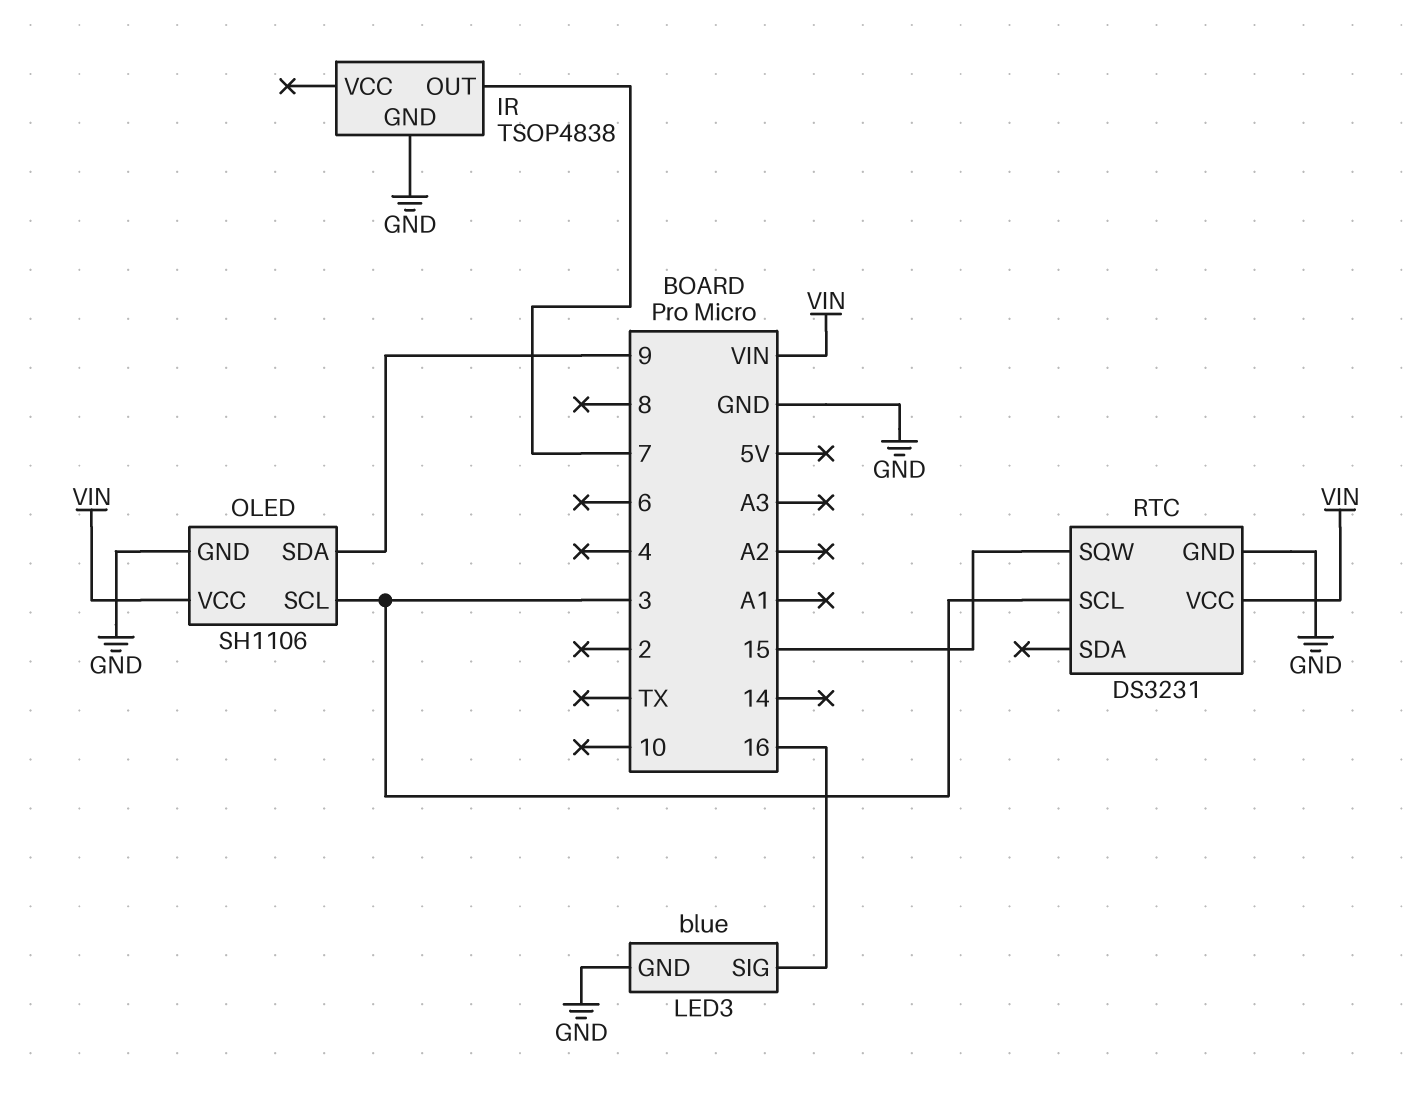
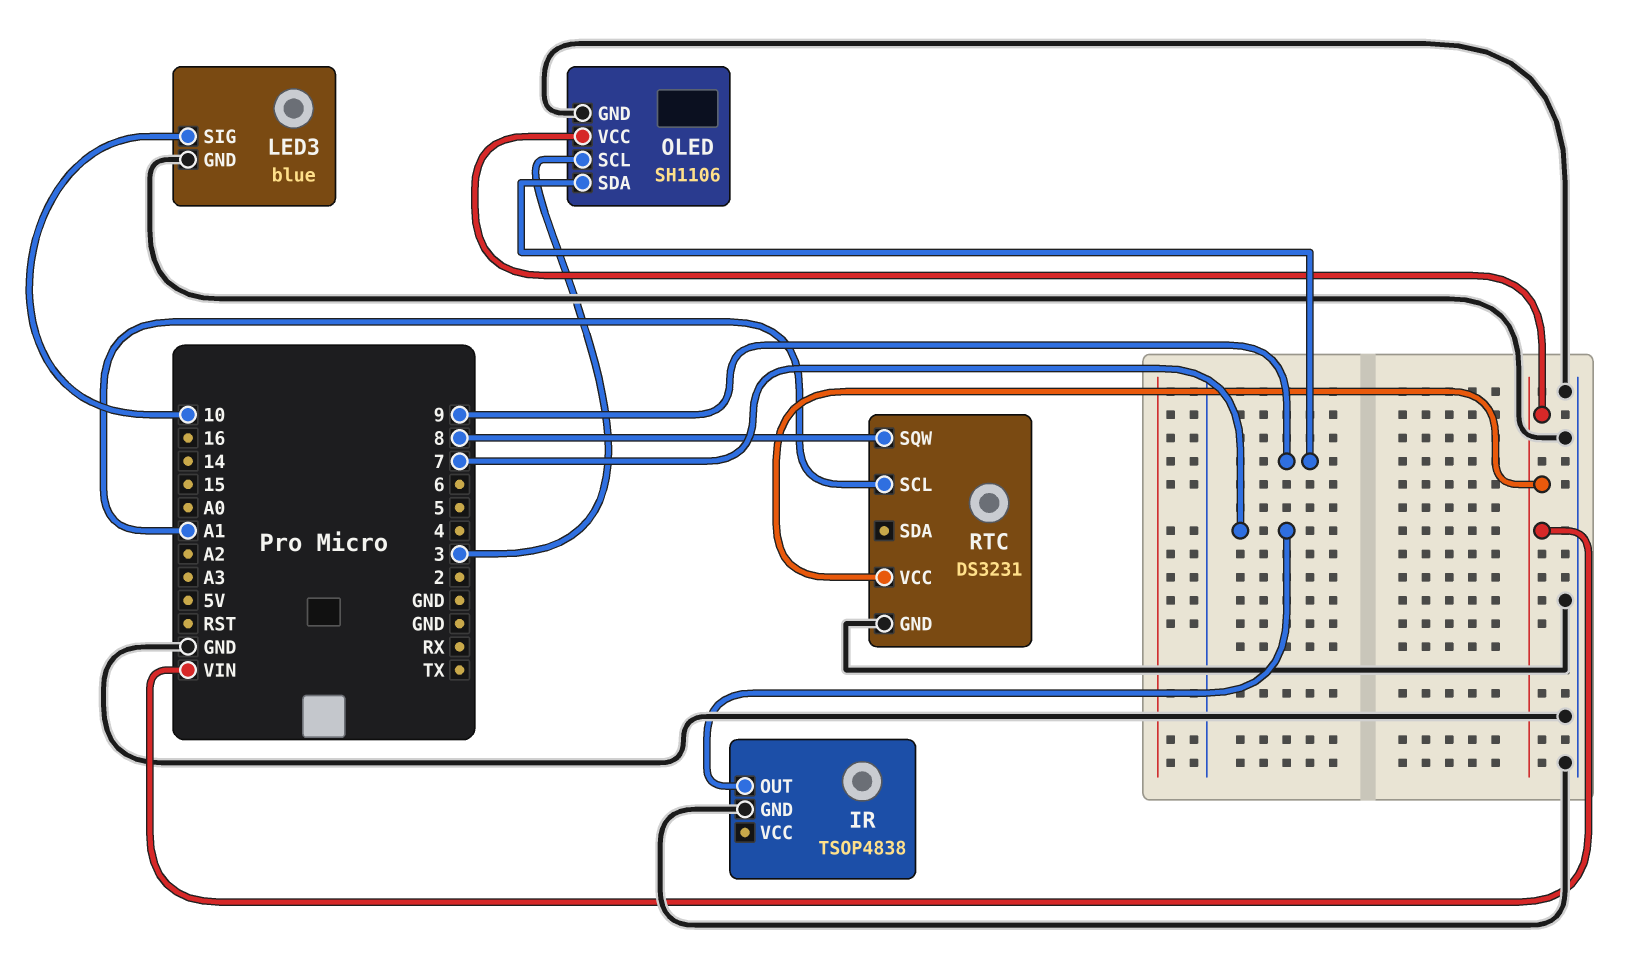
LED3 pin SIG: 16 -> 10
RTC pin SCL: 3 -> A1
RTC pin SQW: 15 -> 8

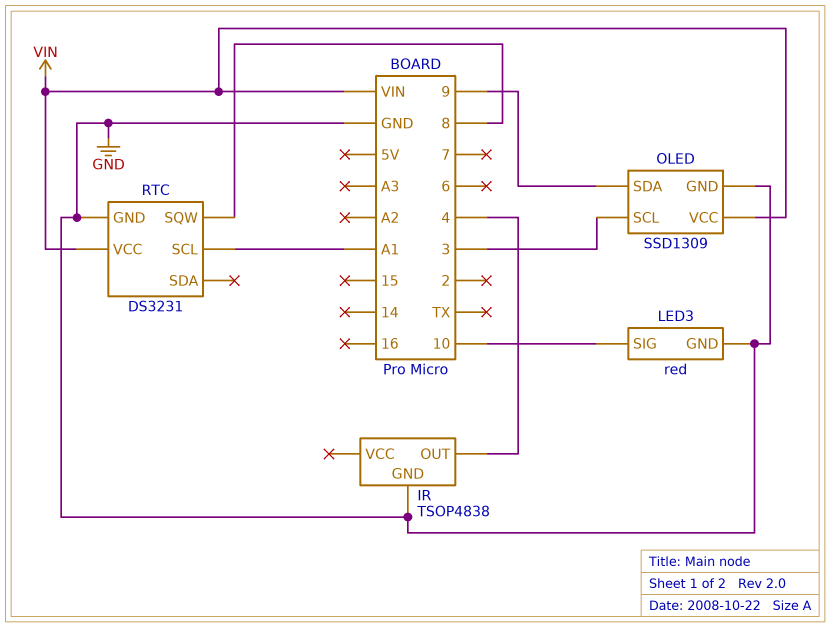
IR pin OUT: 7 -> 4
LED3: blue -> red
OLED: SH1106 -> SSD1309

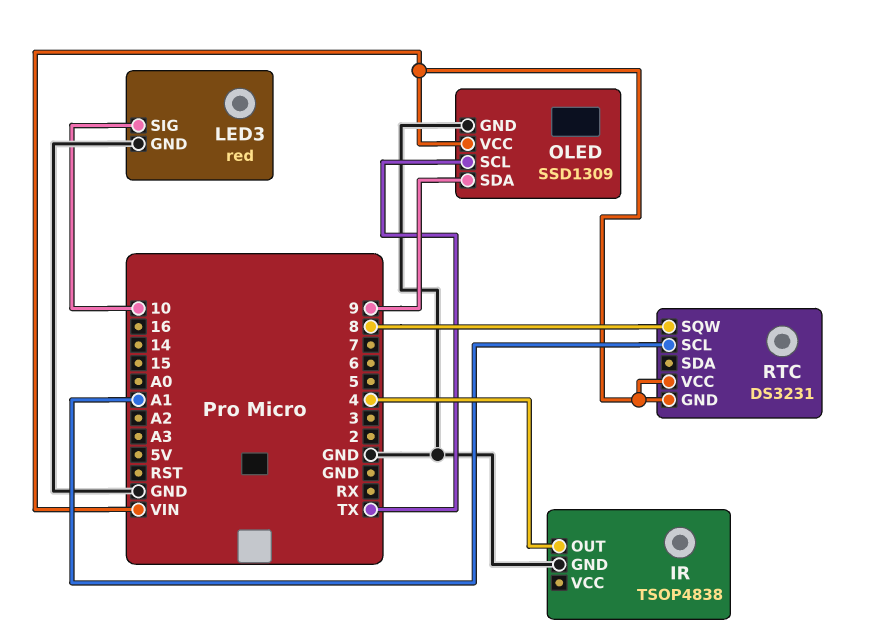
OLED pin SCL: 3 -> TX
RTC pin GND: GND -> VIN

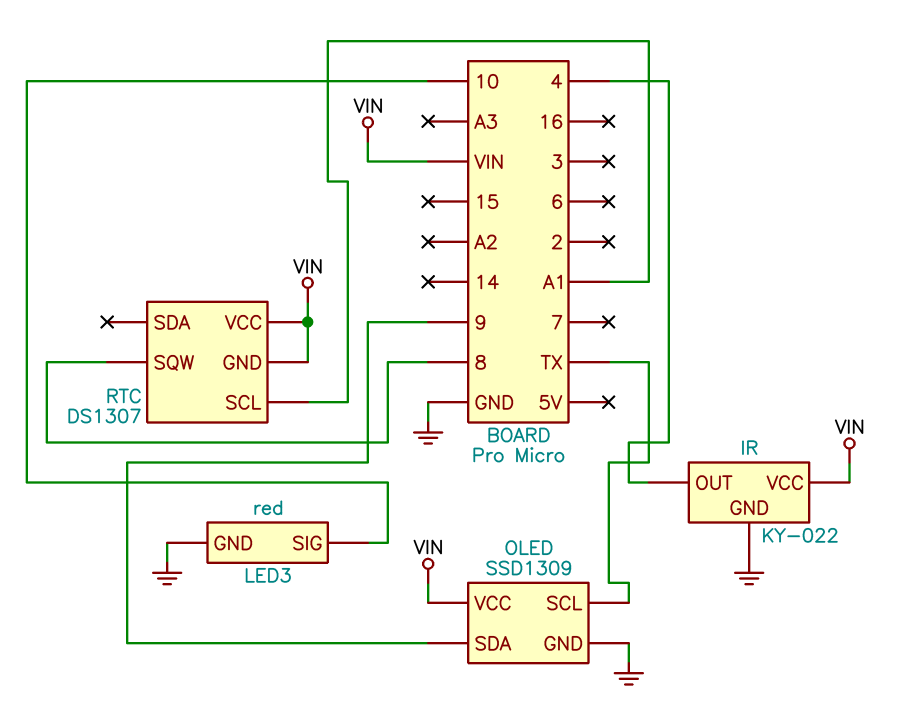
IR: TSOP4838 -> KY-022
IR pin VCC: none -> VIN
RTC: DS3231 -> DS1307

